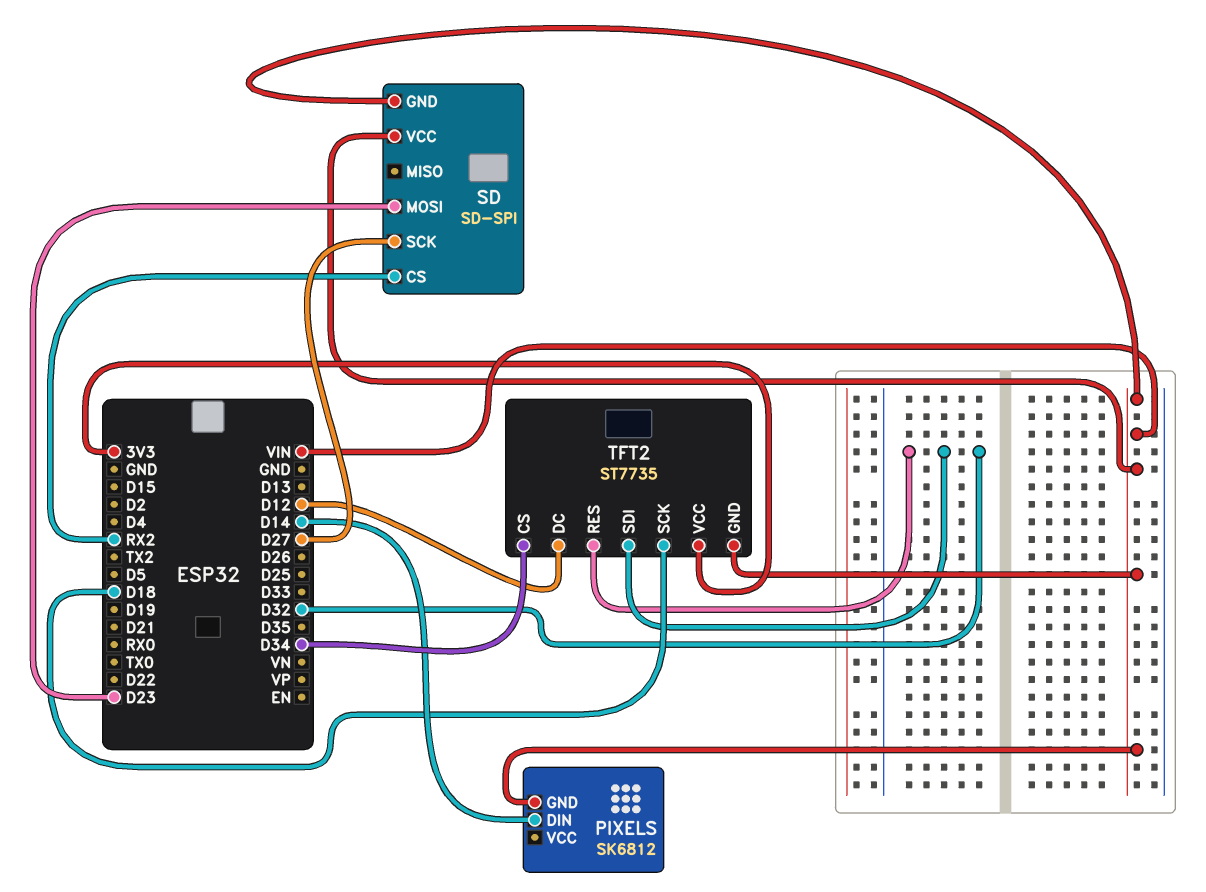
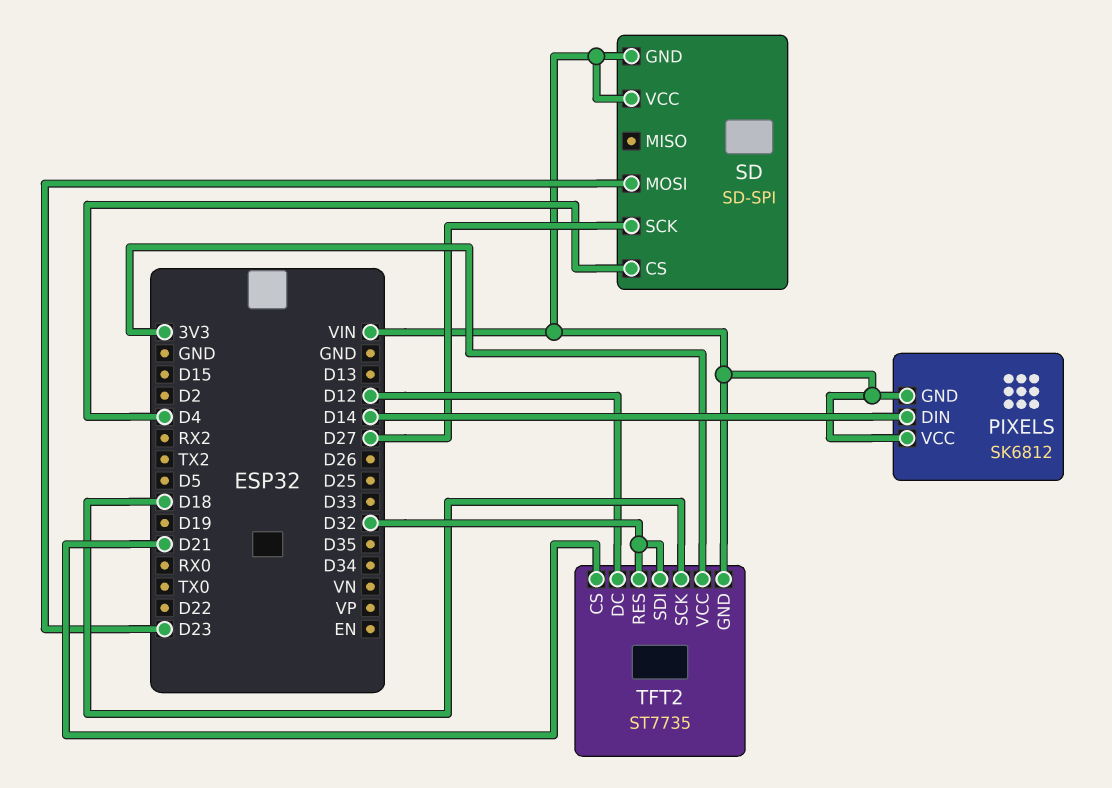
PIXELS pin VCC: none -> VIN
SD pin CS: RX2 -> D4
TFT2 pin CS: D34 -> D21

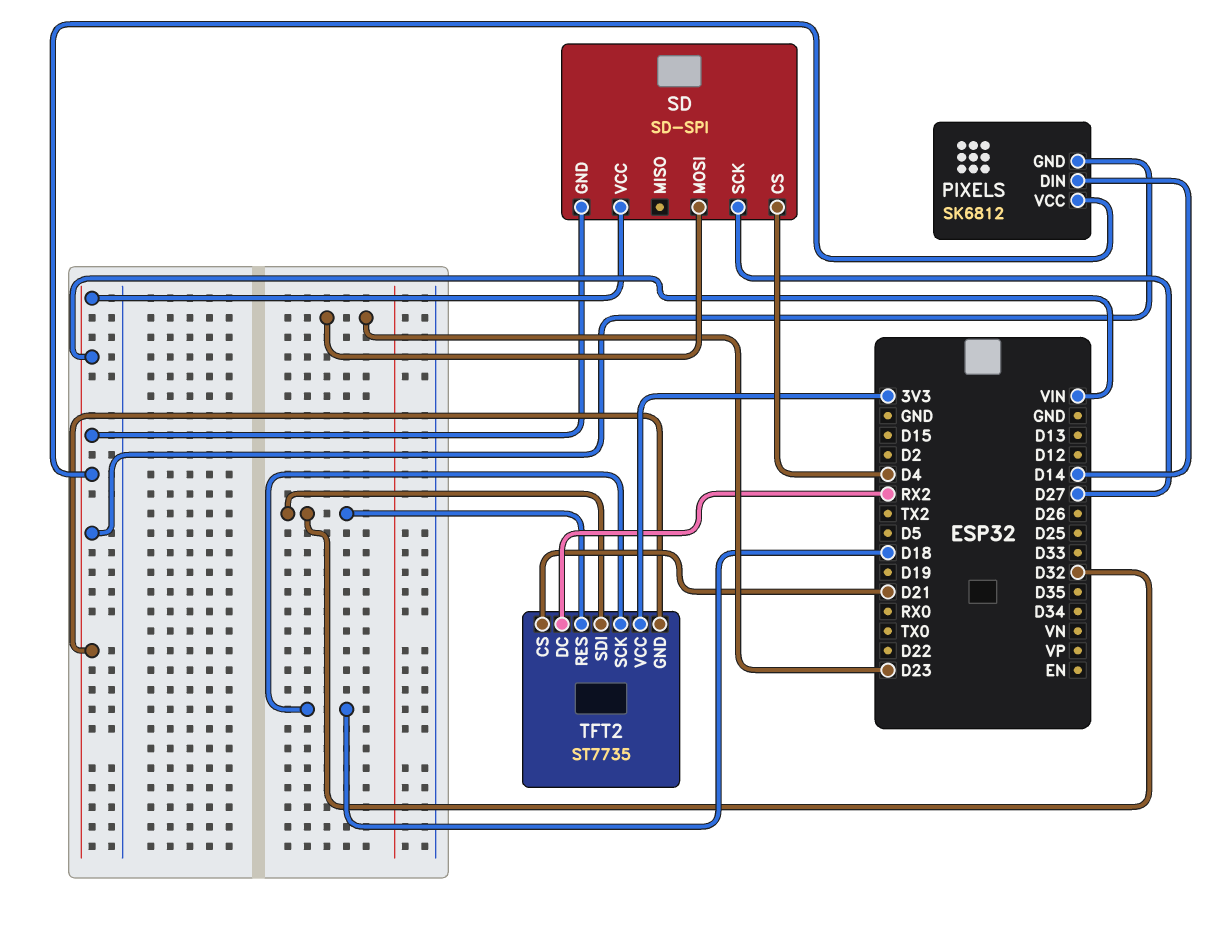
TFT2 pin DC: D12 -> RX2

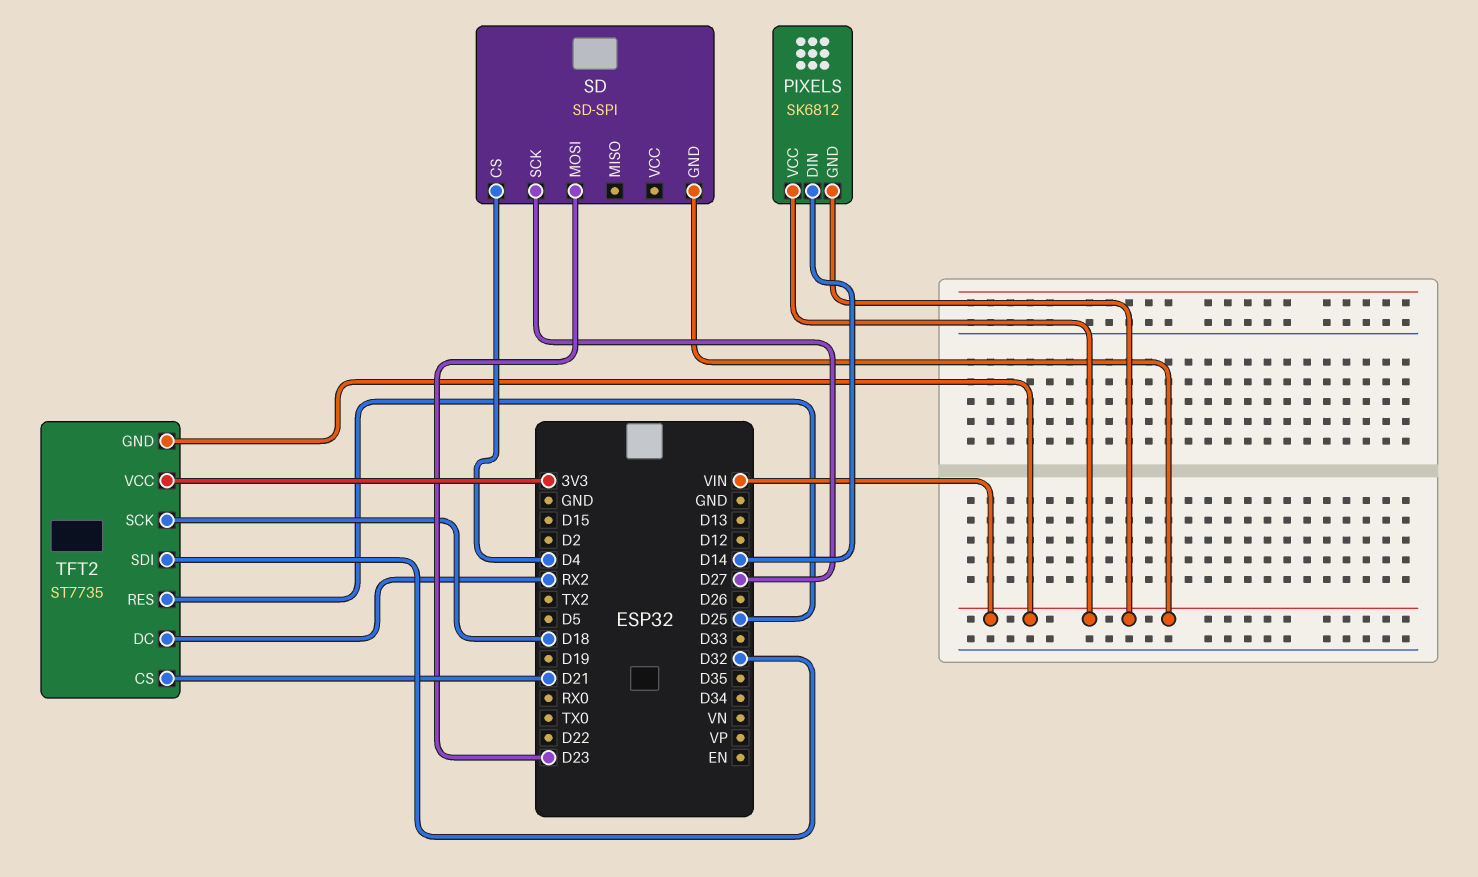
SD pin VCC: VIN -> none
TFT2 pin RES: D32 -> D25

